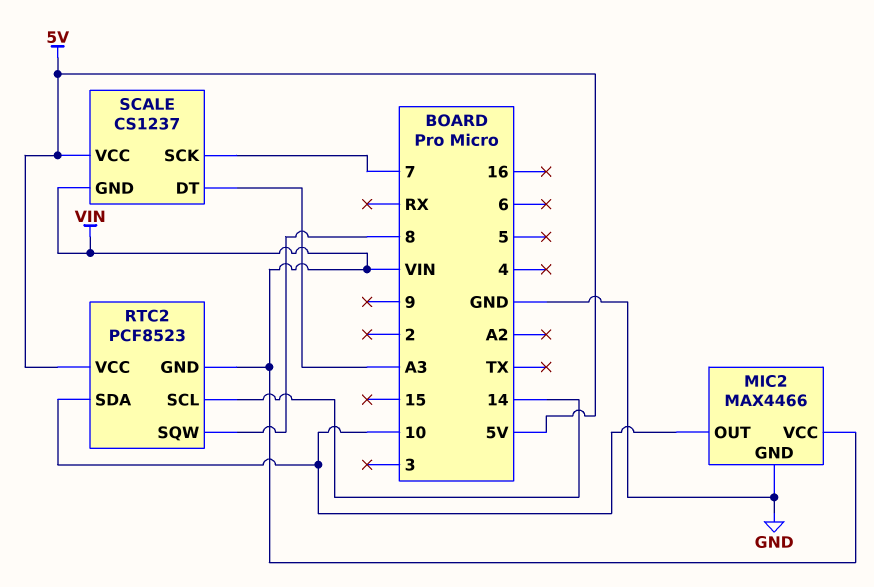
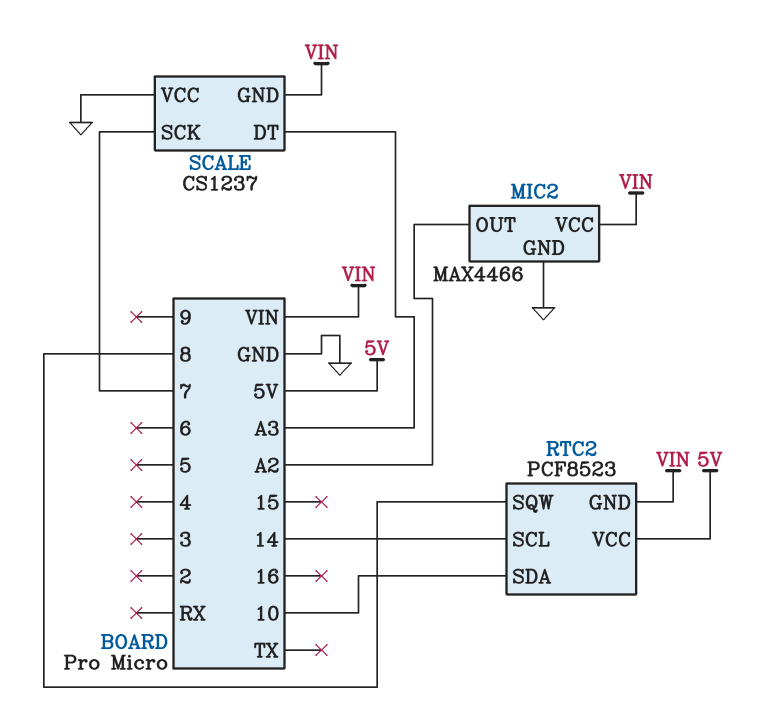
MIC2 pin OUT: 10 -> A2
SCALE pin VCC: 5V -> GND

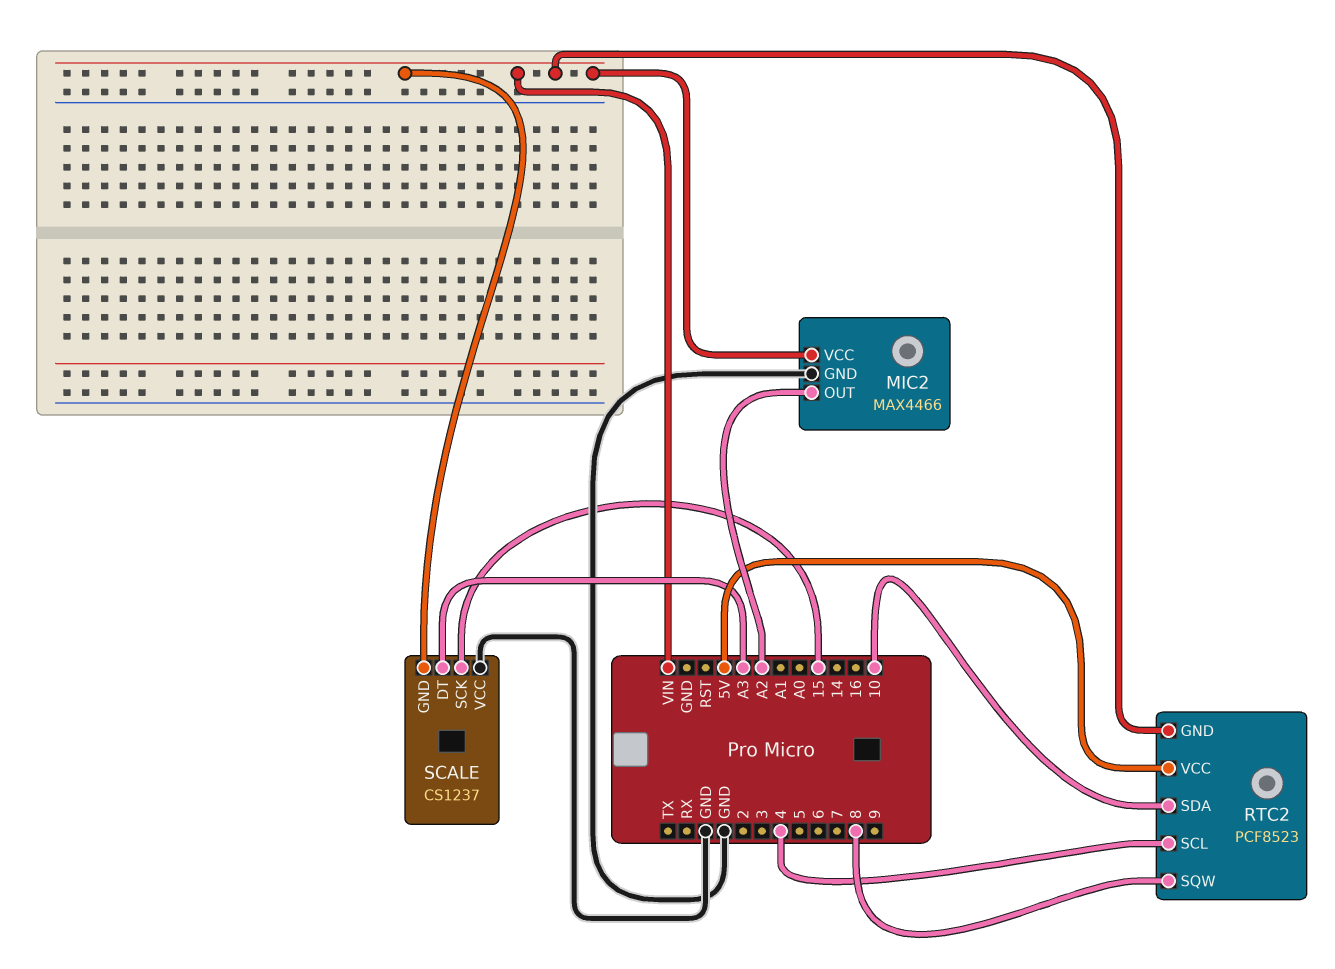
RTC2 pin SCL: 14 -> 4
SCALE pin SCK: 7 -> 15

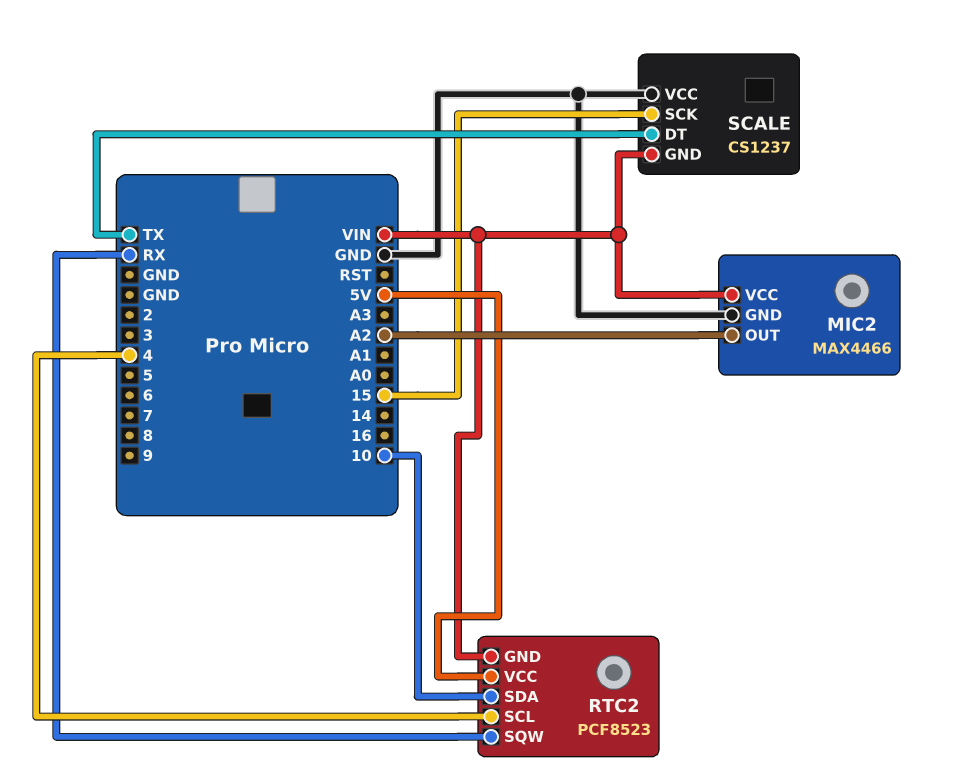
RTC2 pin SQW: 8 -> RX
SCALE pin DT: A3 -> TX

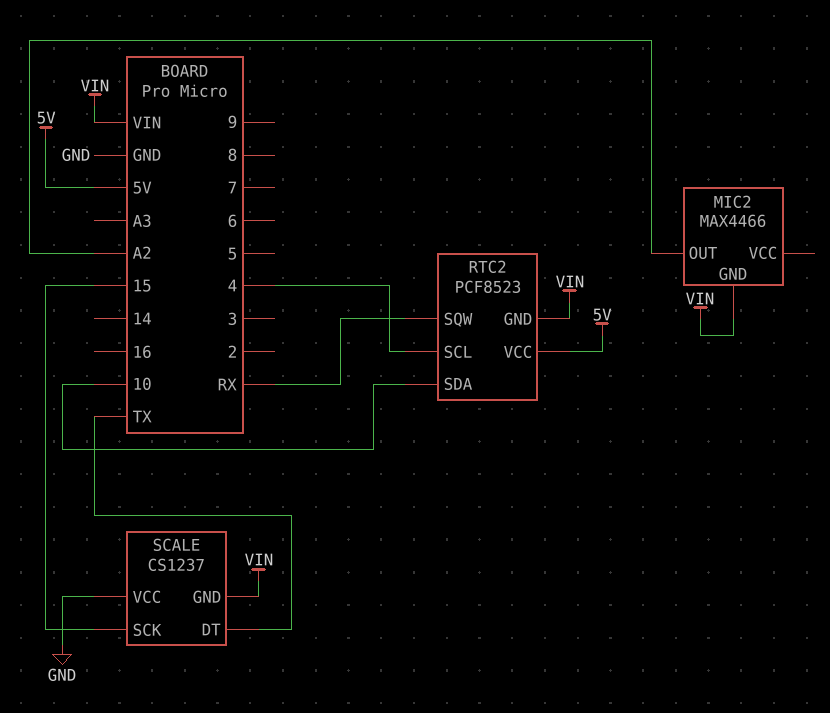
MIC2 pin GND: GND -> VIN
MIC2 pin VCC: VIN -> none

